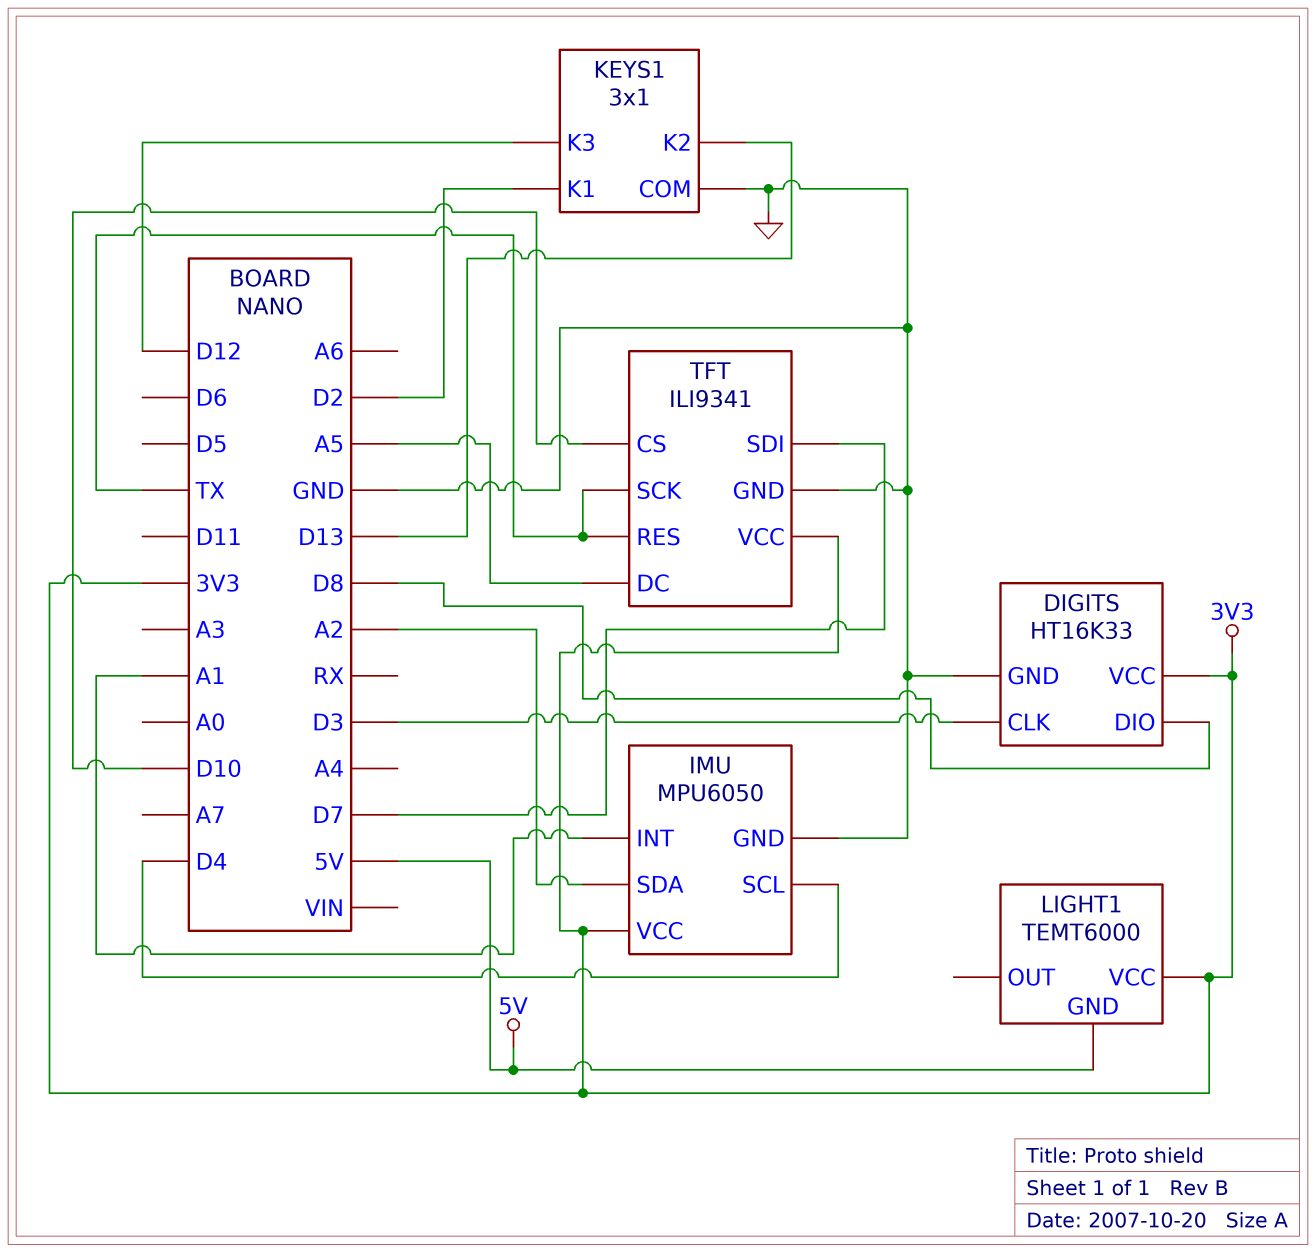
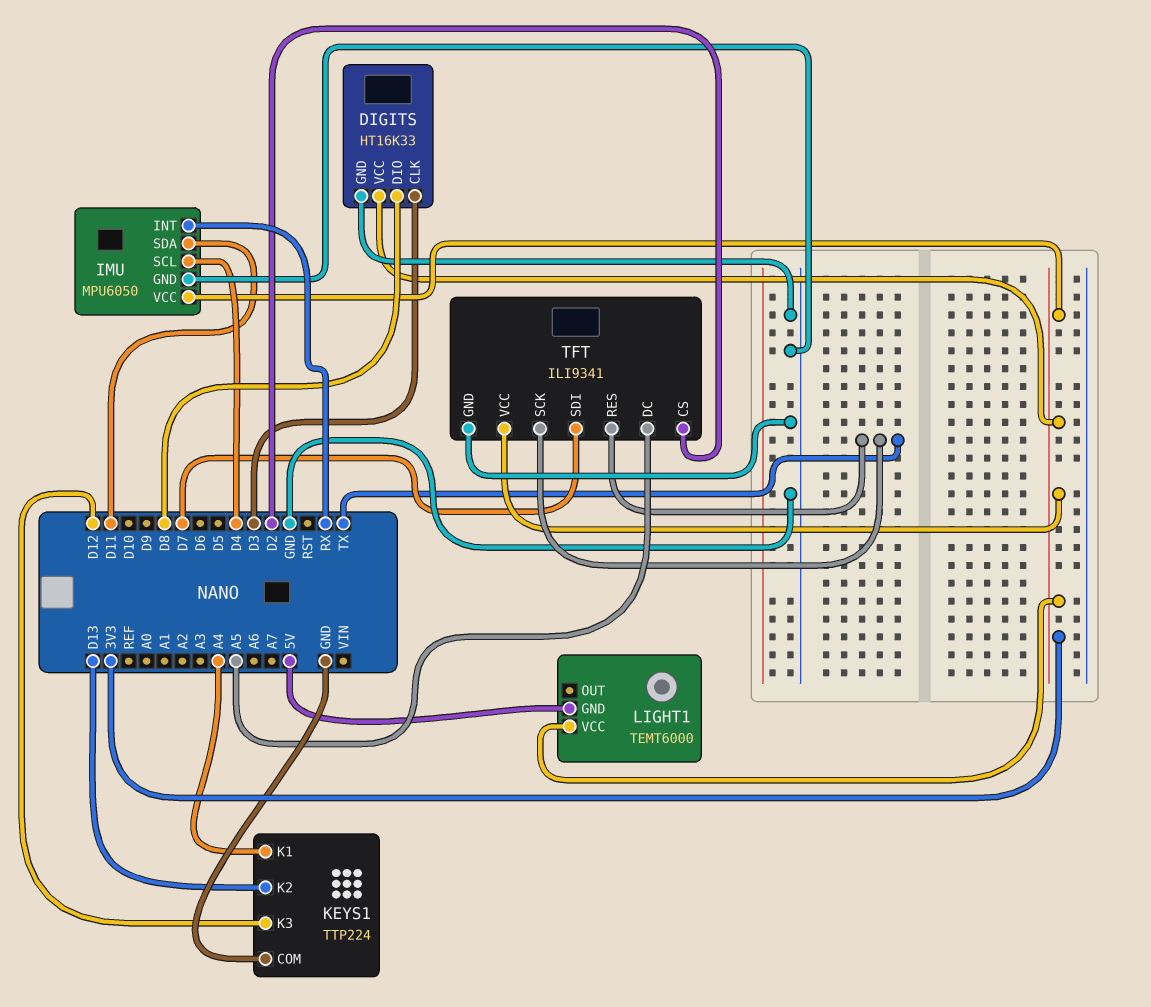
IMU pin INT: A1 -> RX
IMU pin SDA: A2 -> D11
KEYS1: 3x1 -> TTP224
KEYS1 pin K1: D2 -> A4
TFT pin CS: D10 -> D2

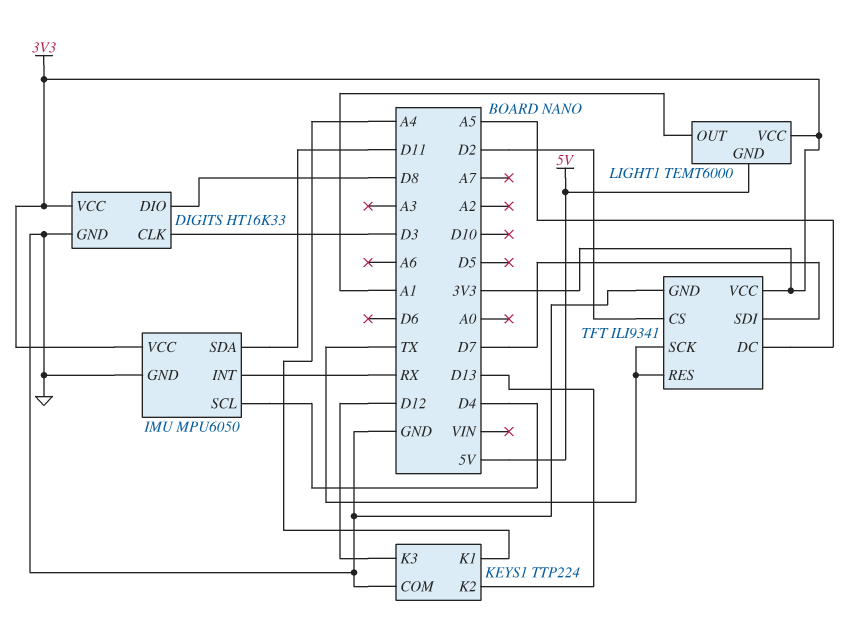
LIGHT1 pin OUT: none -> A1

